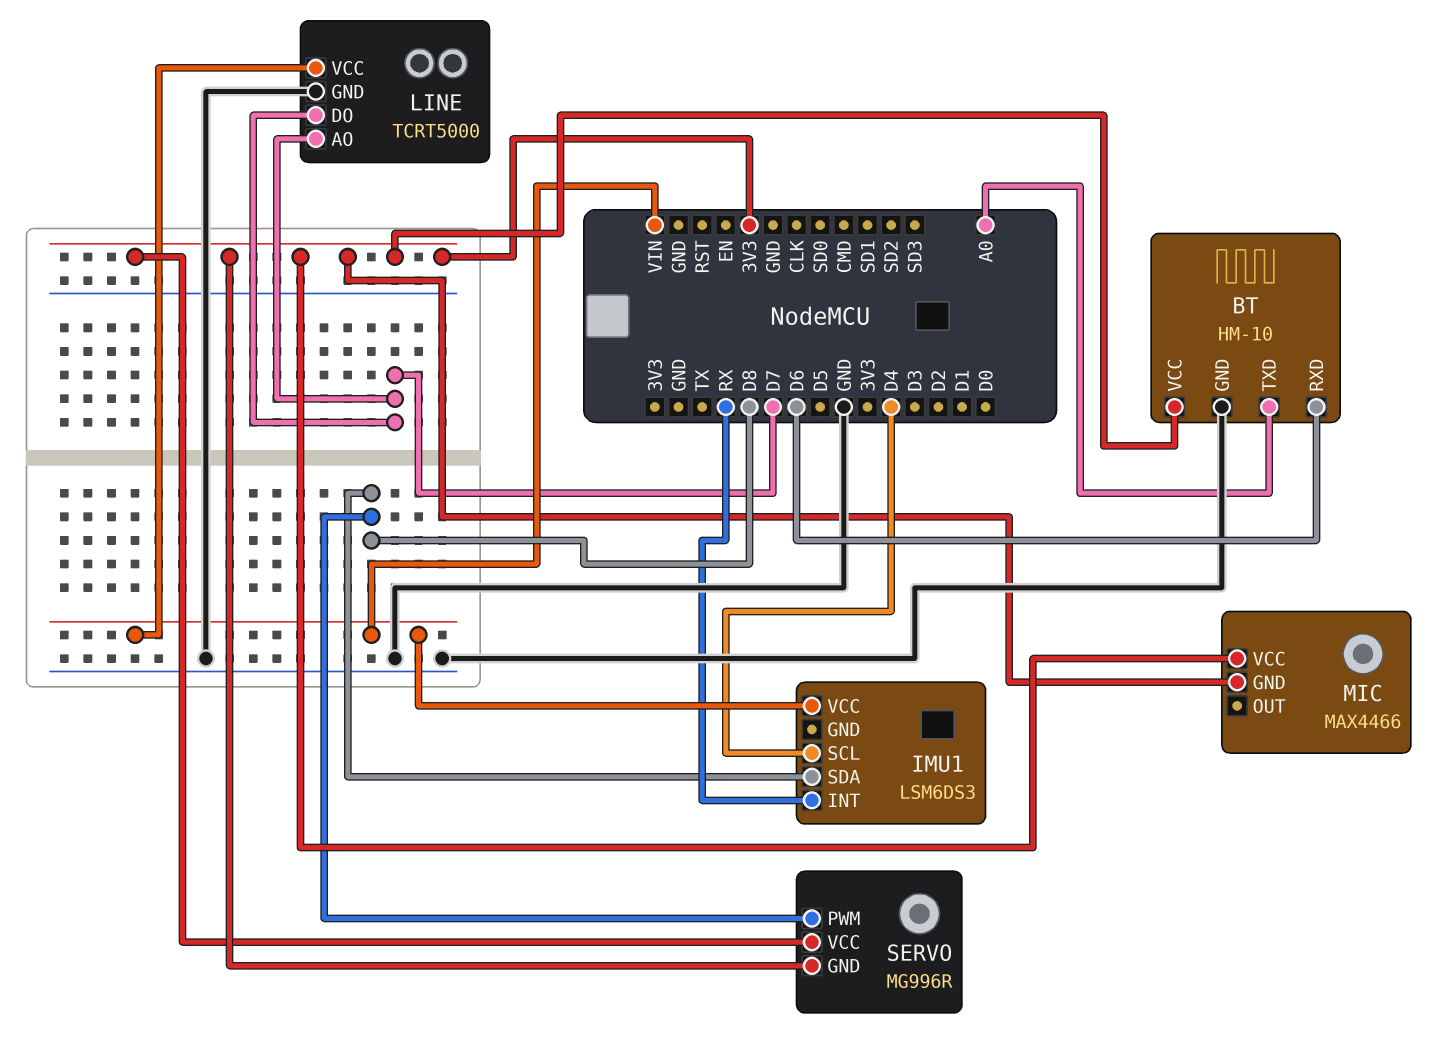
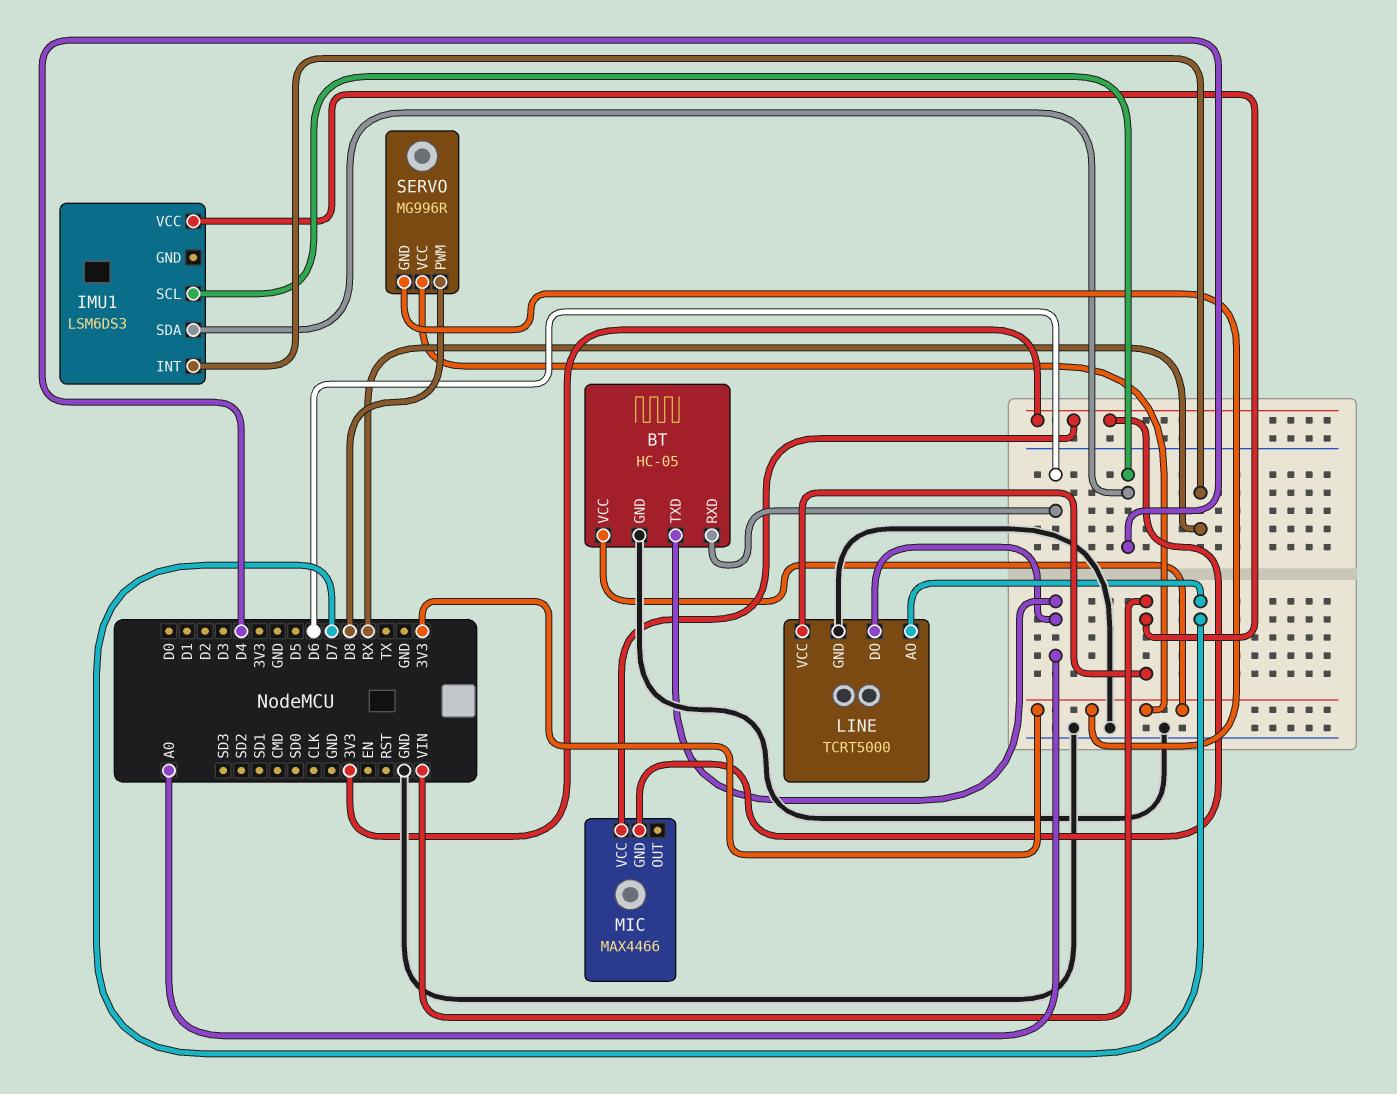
BT: HM-10 -> HC-05
IMU1 pin SDA: D8 -> D4
LINE pin DO: D7 -> A0

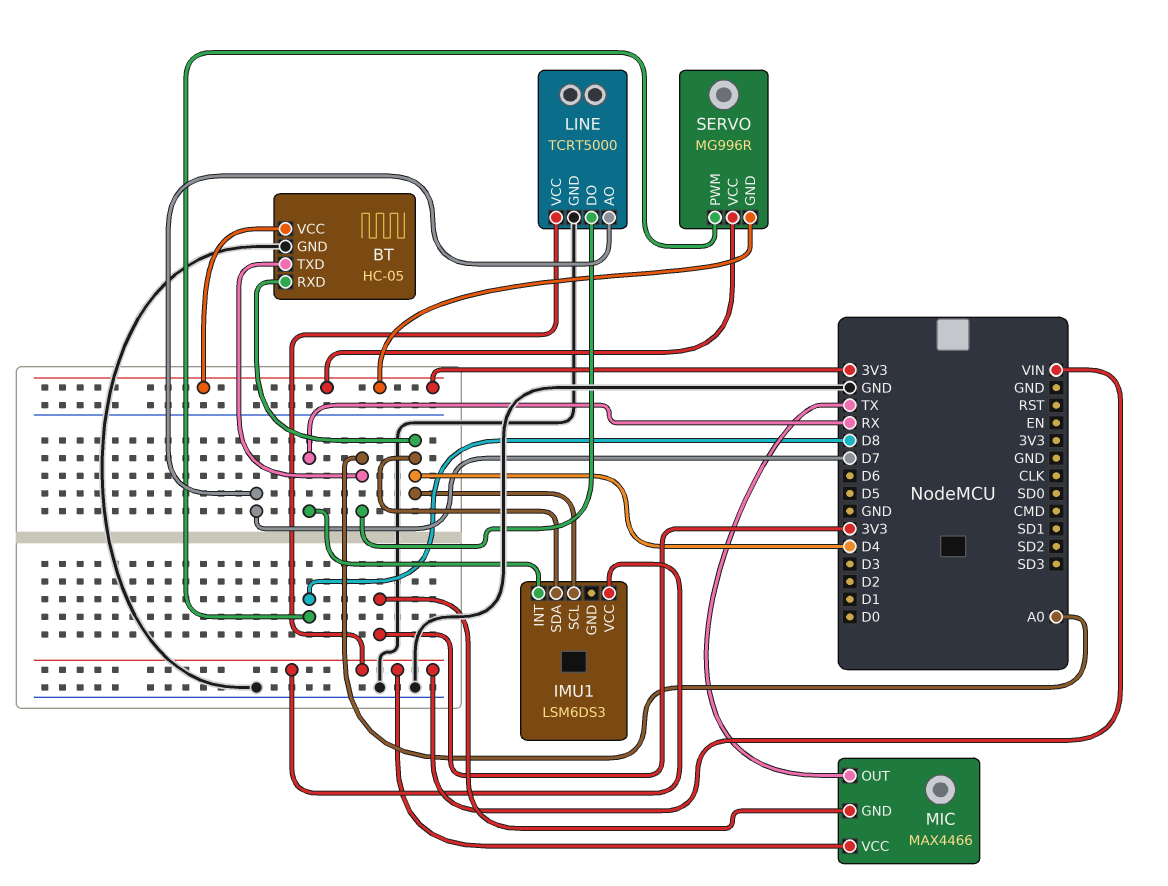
BT pin RXD: D6 -> D4
MIC pin OUT: none -> TX
MIC pin VCC: 3V3 -> VIN

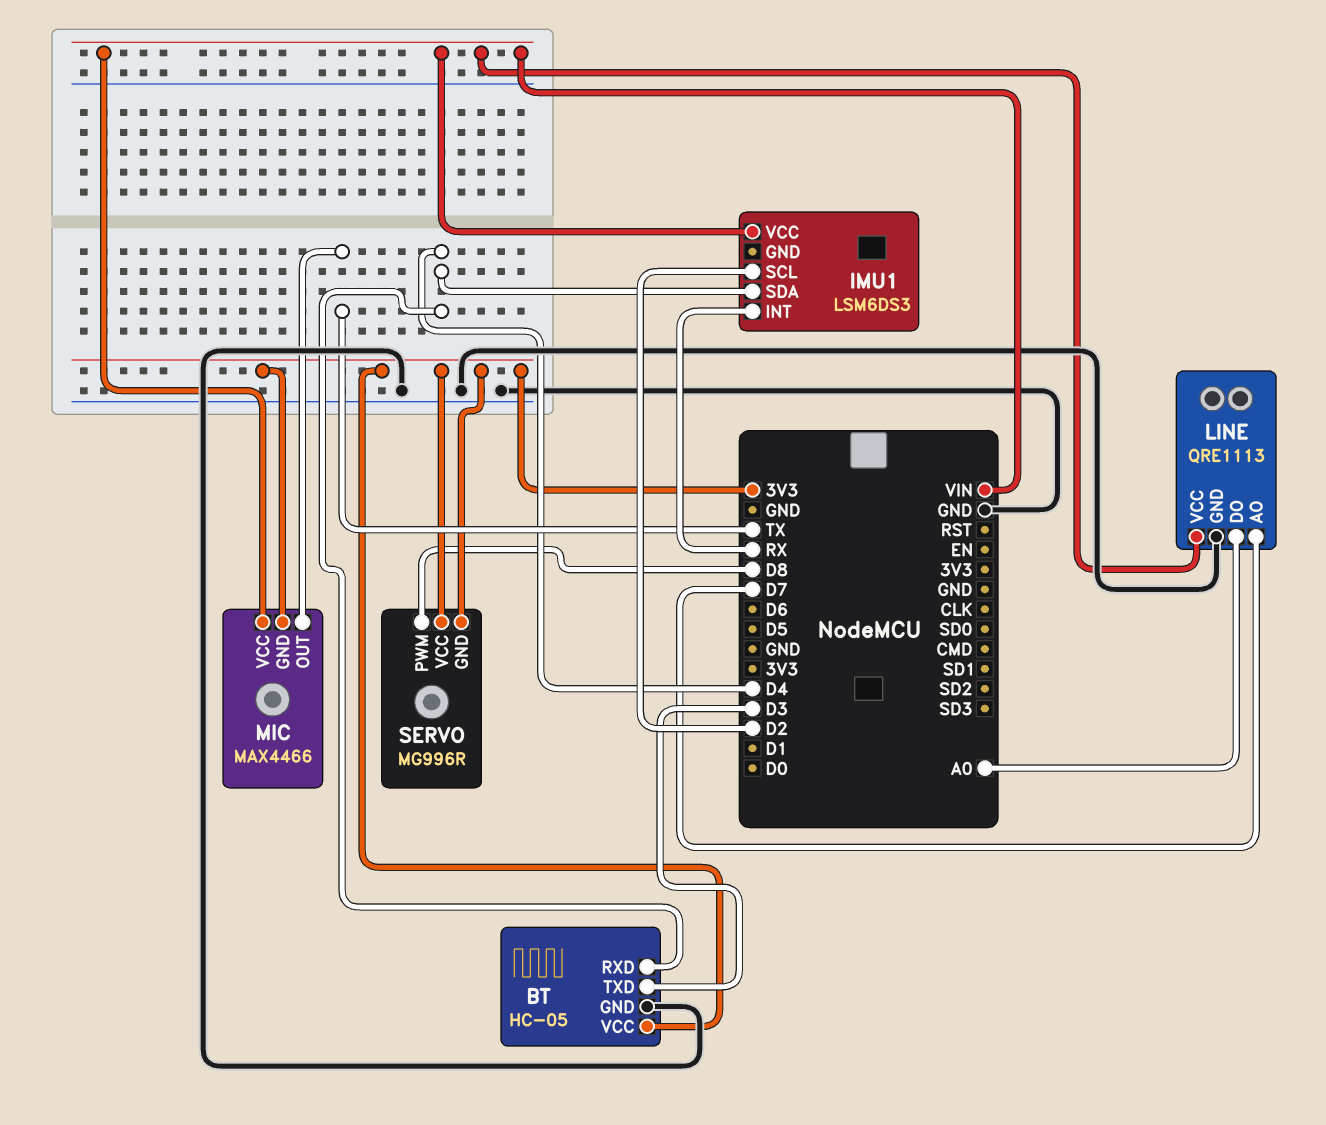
BT pin TXD: A0 -> D3
IMU1 pin SCL: D4 -> D2
LINE: TCRT5000 -> QRE1113

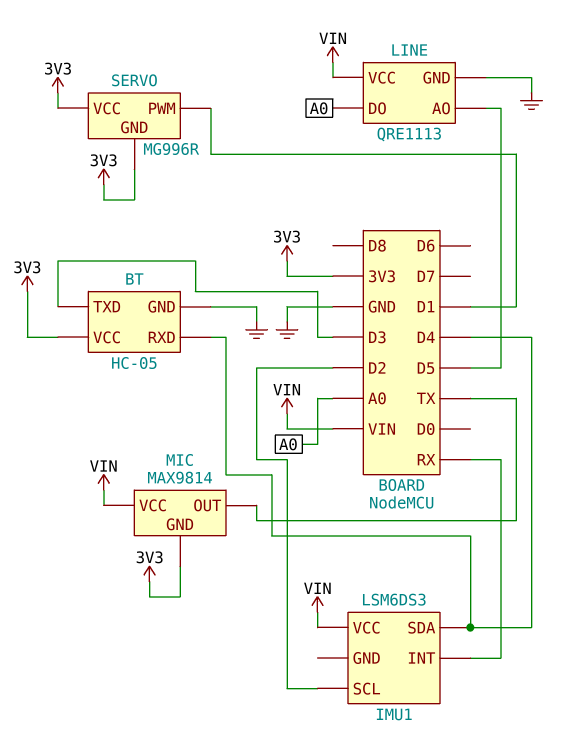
LINE pin AO: D7 -> D5
MIC: MAX4466 -> MAX9814
SERVO pin PWM: D8 -> D1

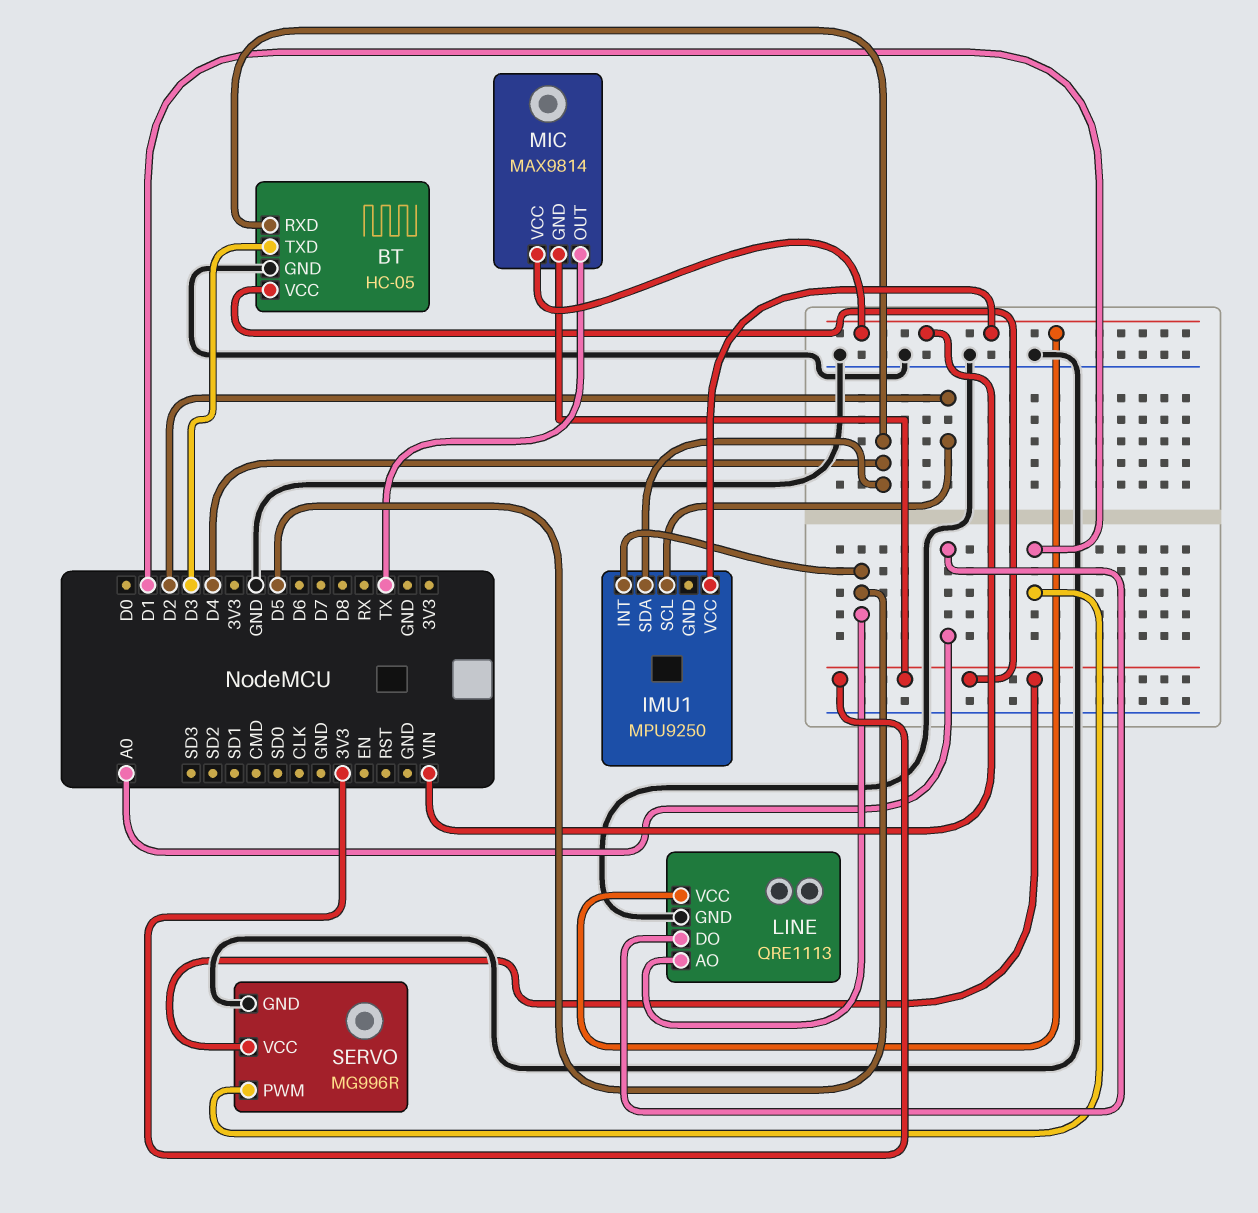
IMU1: LSM6DS3 -> MPU9250
IMU1 pin INT: RX -> D5
SERVO pin GND: 3V3 -> GND

